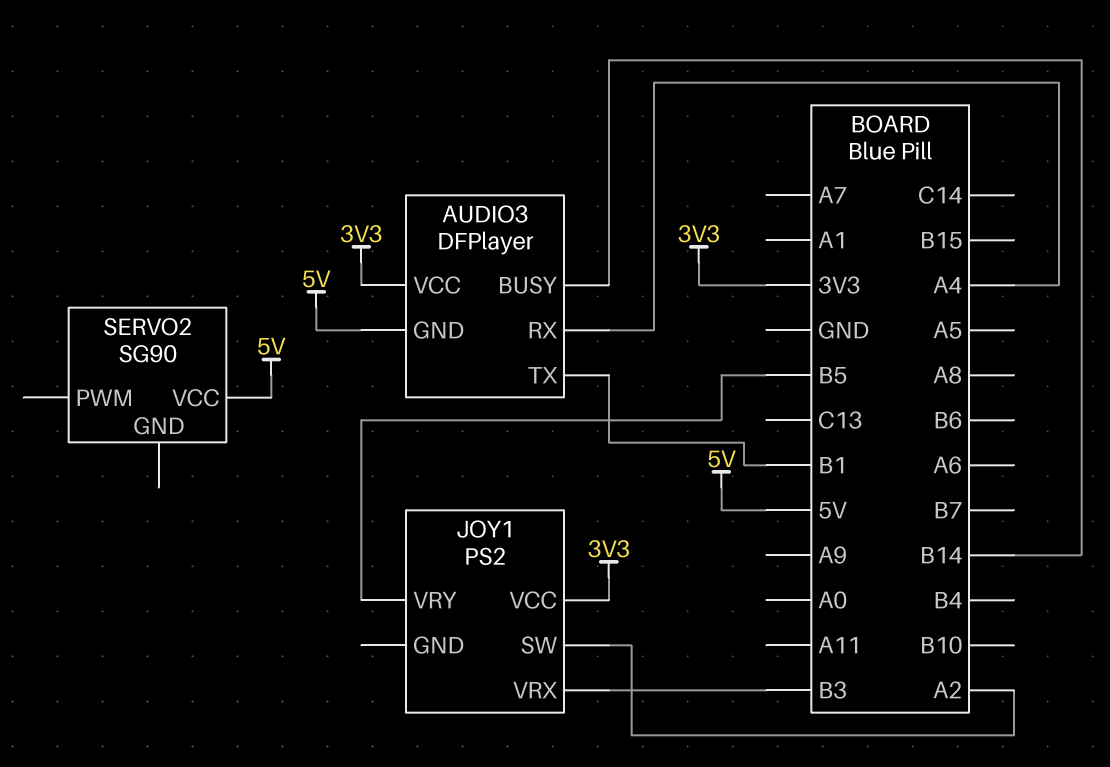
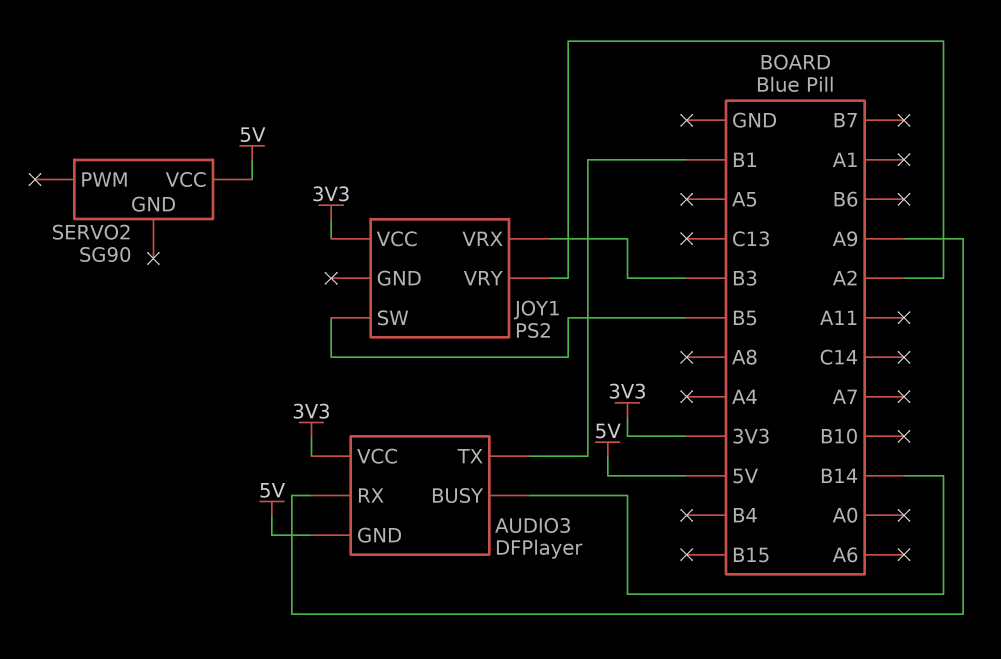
AUDIO3 pin RX: A4 -> A9
JOY1 pin SW: A2 -> B5
JOY1 pin VRY: B5 -> A2

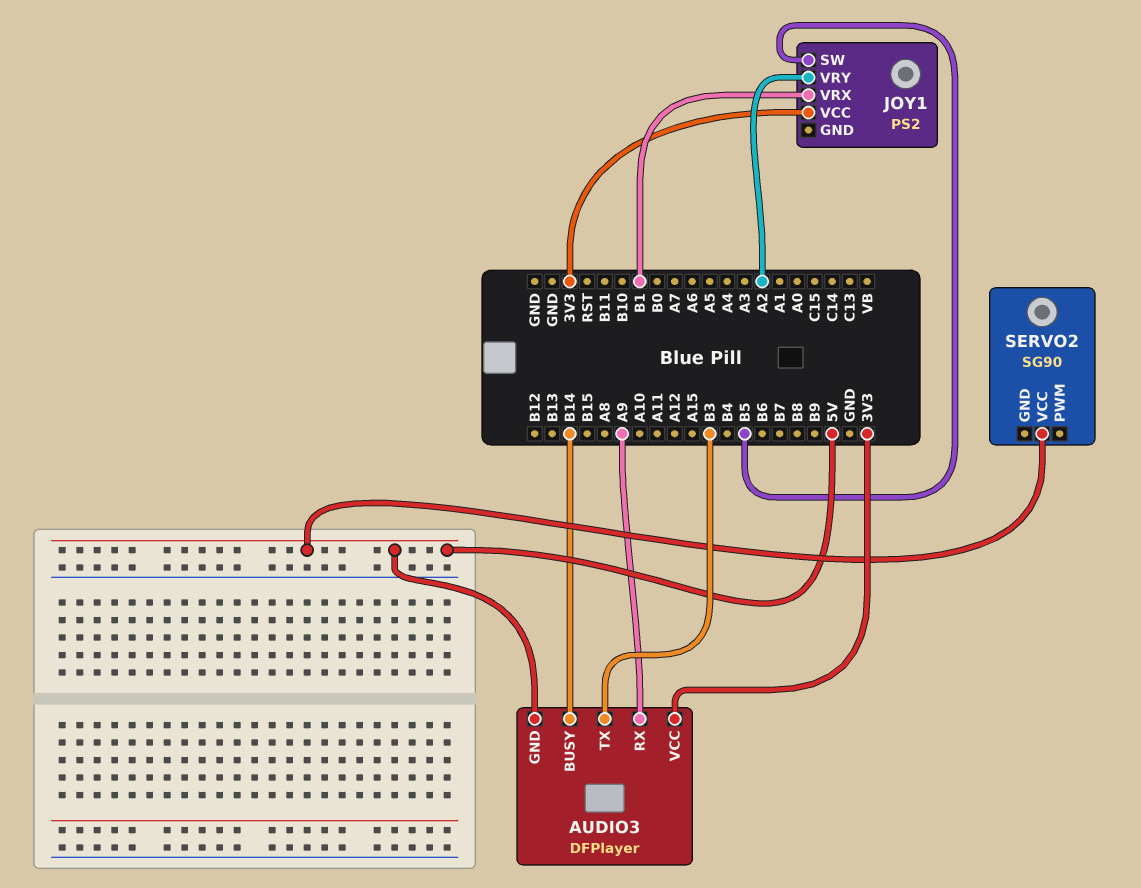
AUDIO3 pin TX: B1 -> B3
JOY1 pin VRX: B3 -> B1

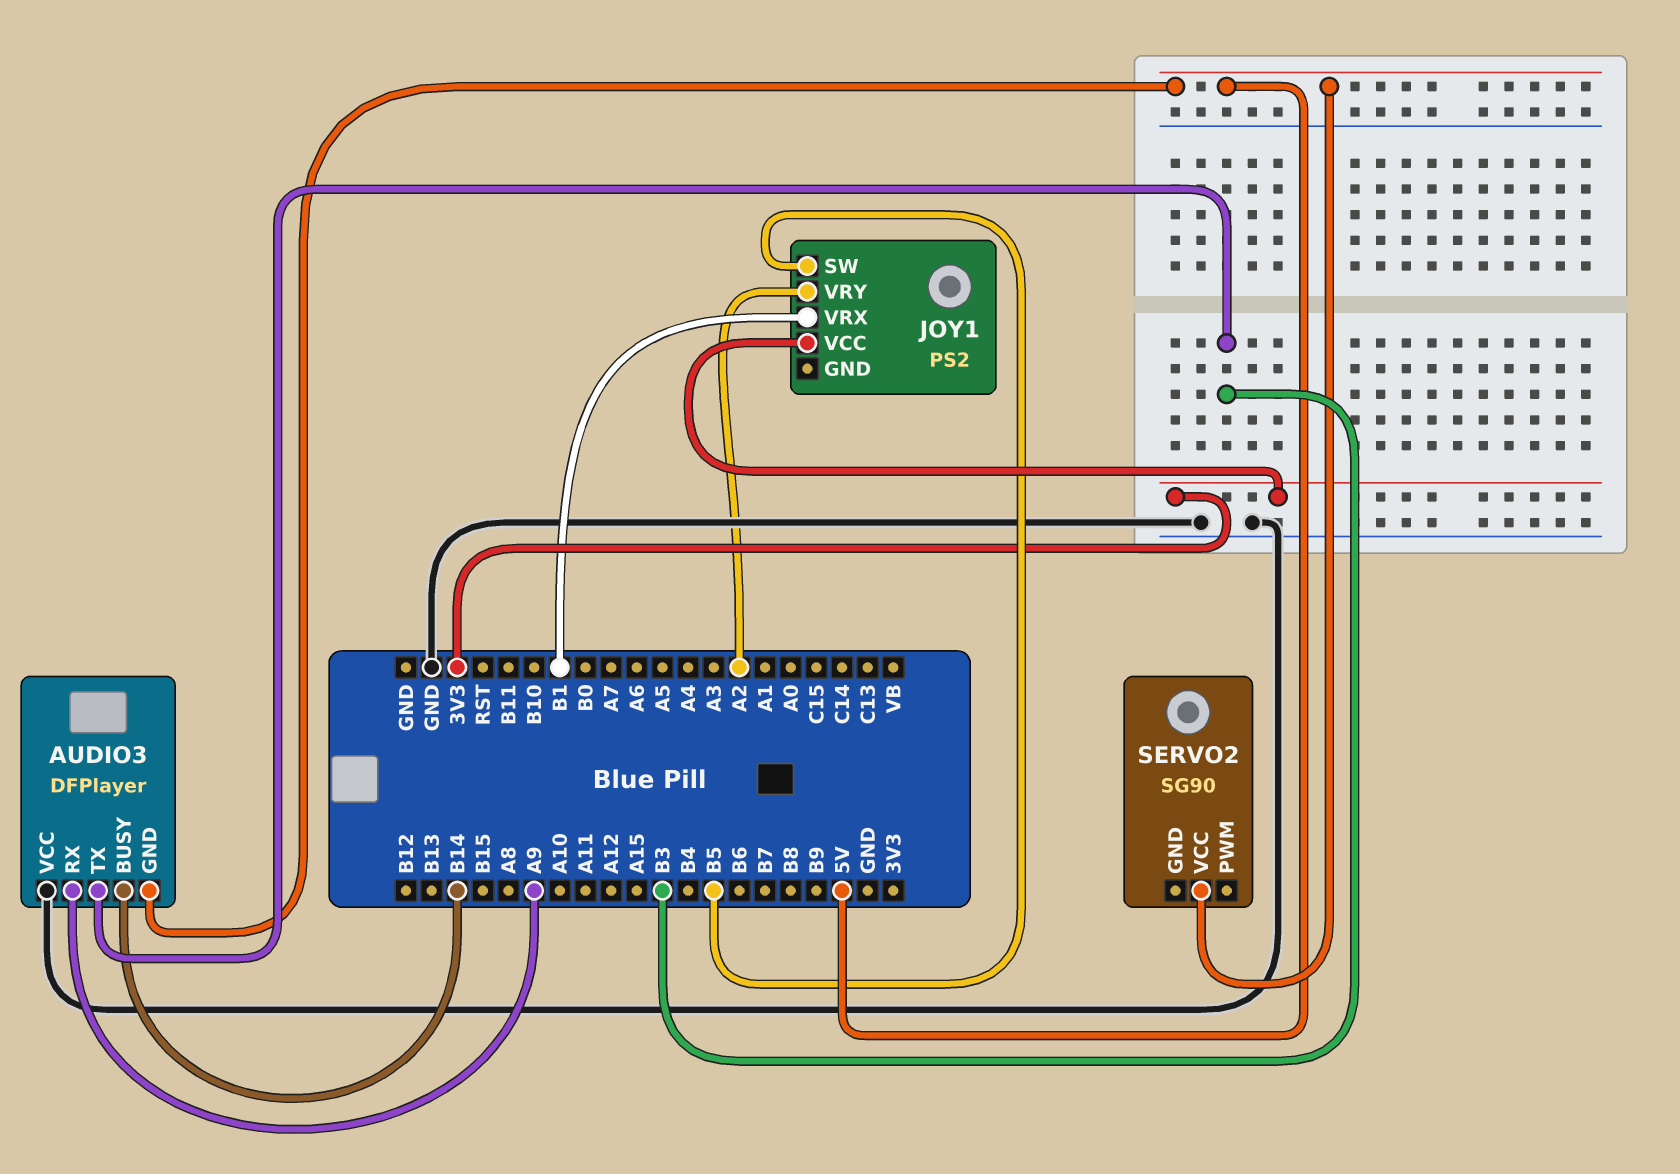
AUDIO3 pin VCC: 3V3 -> GND

